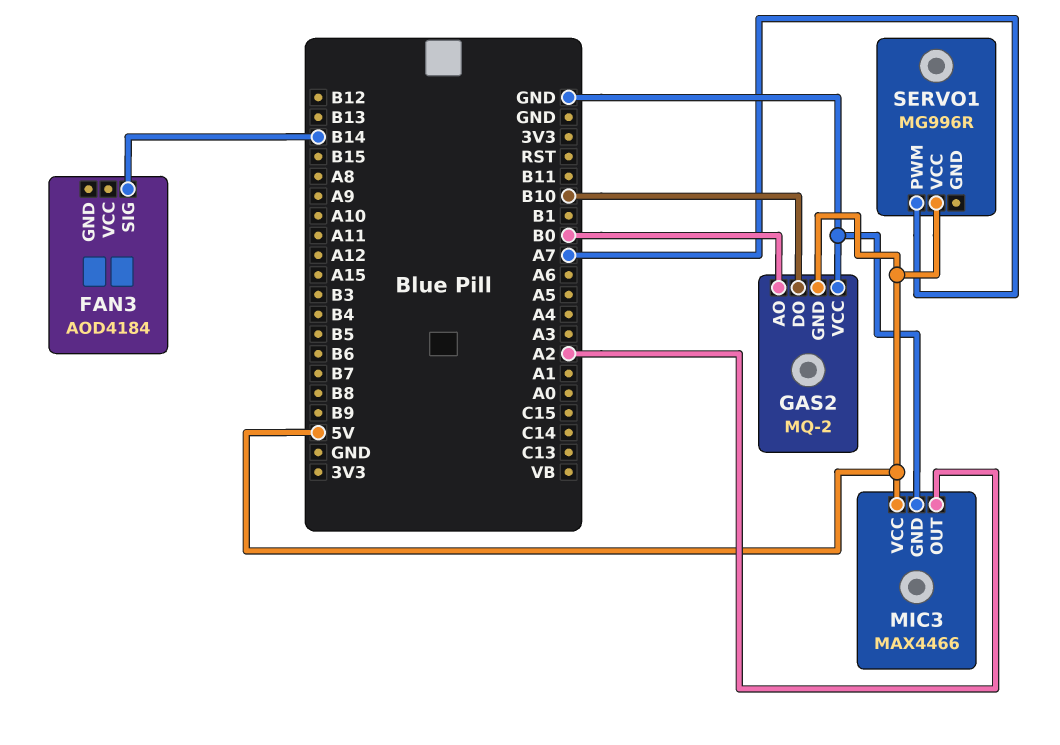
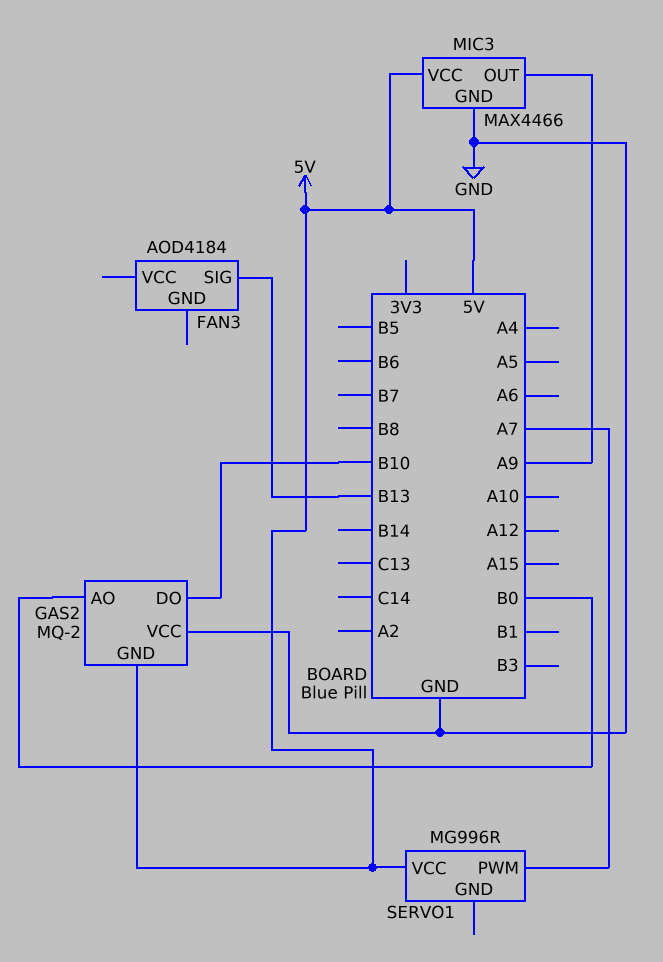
FAN3 pin SIG: B14 -> B13
MIC3 pin OUT: A2 -> A9

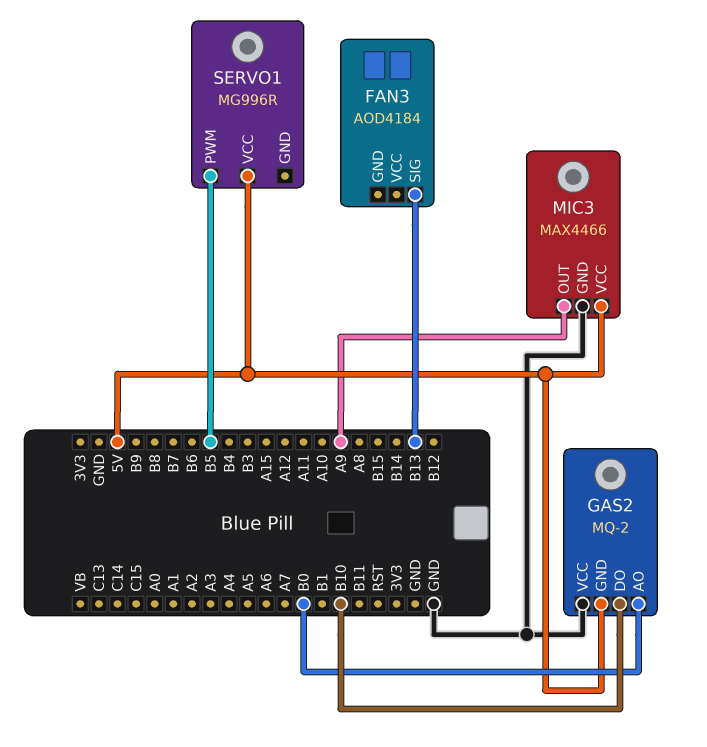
SERVO1 pin PWM: A7 -> B5

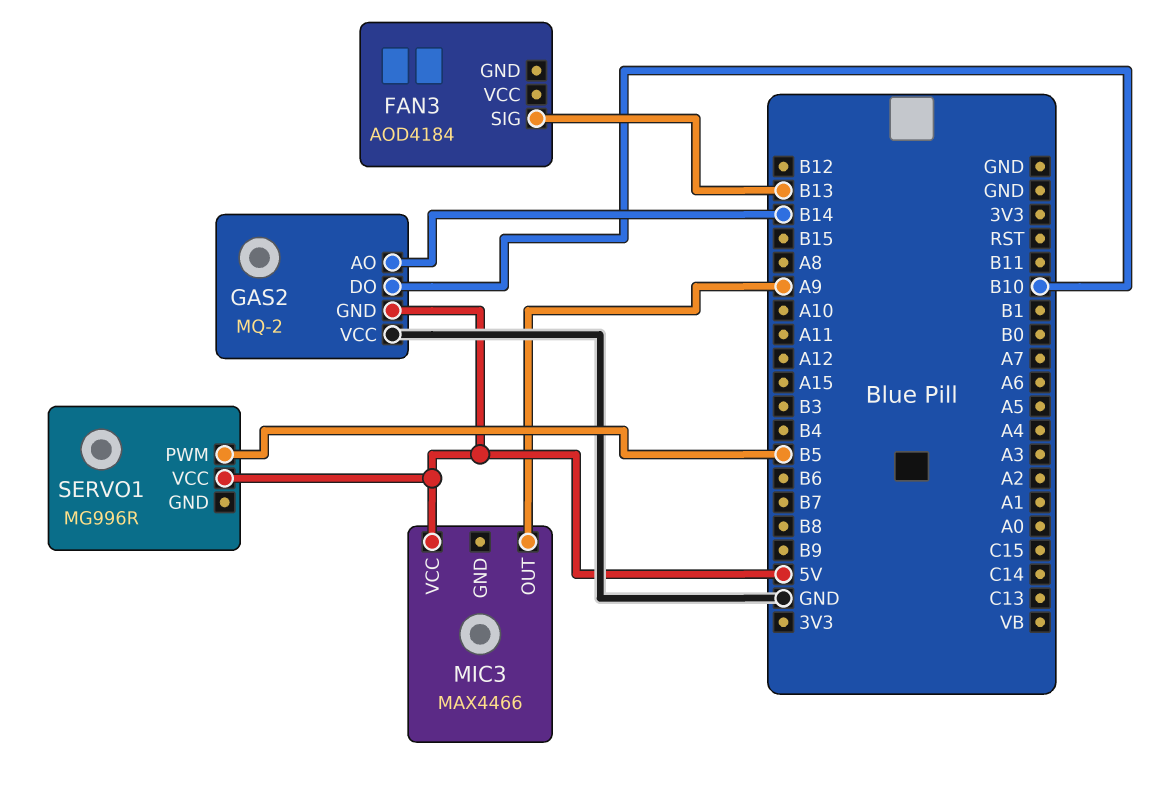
GAS2 pin AO: B0 -> B14
MIC3 pin GND: GND -> none

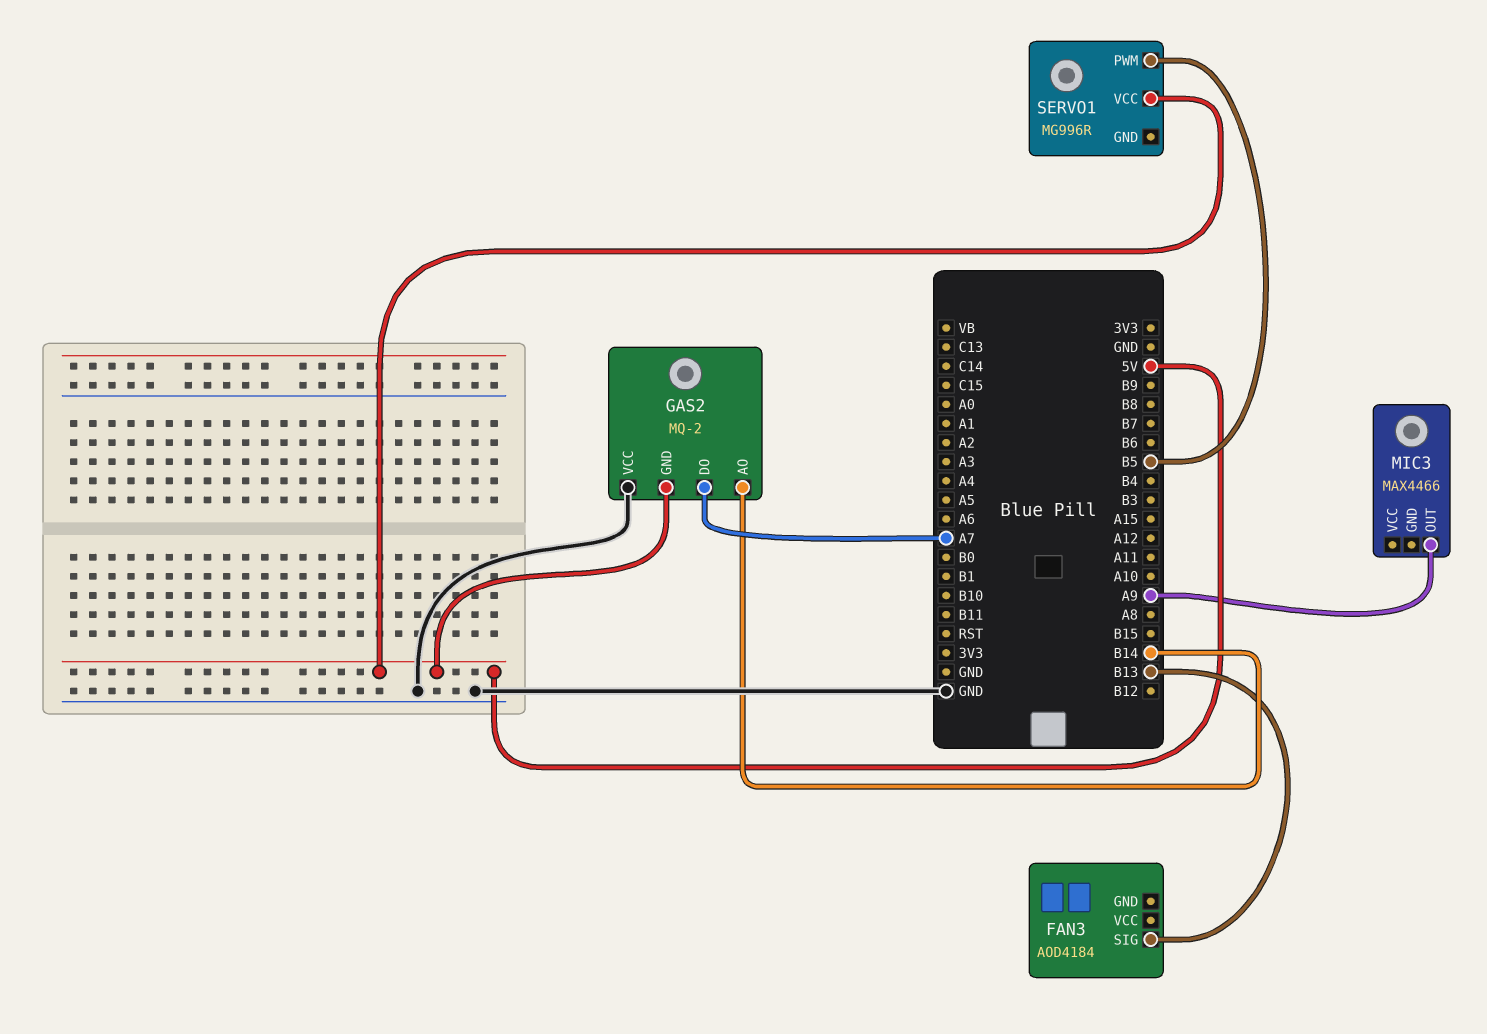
GAS2 pin DO: B10 -> A7
MIC3 pin VCC: 5V -> none

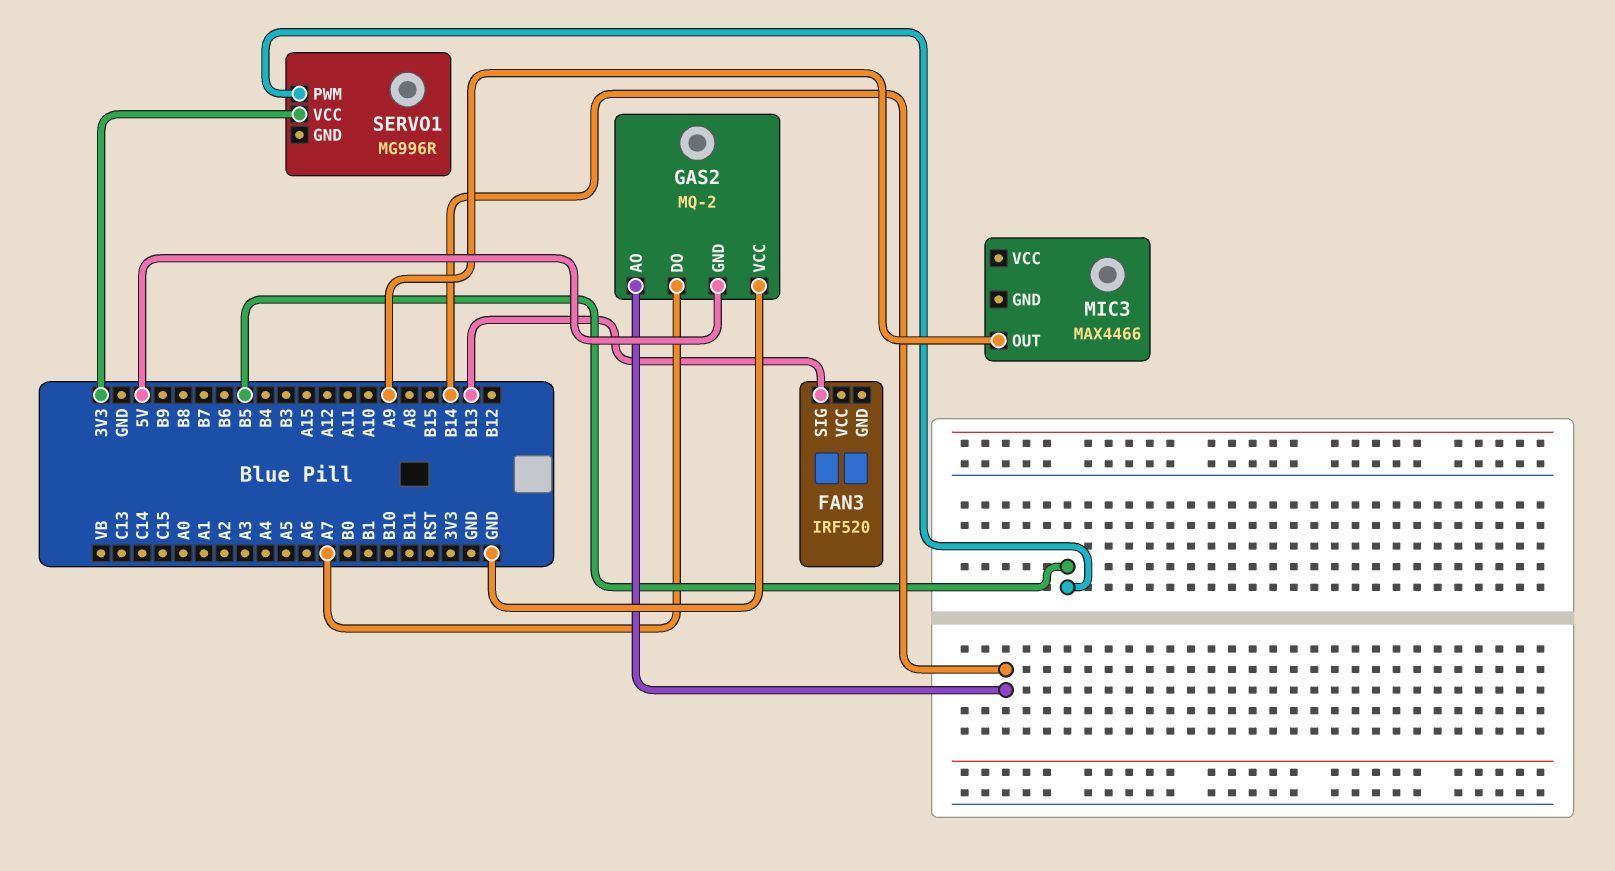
FAN3: AOD4184 -> IRF520
SERVO1 pin VCC: 5V -> 3V3

